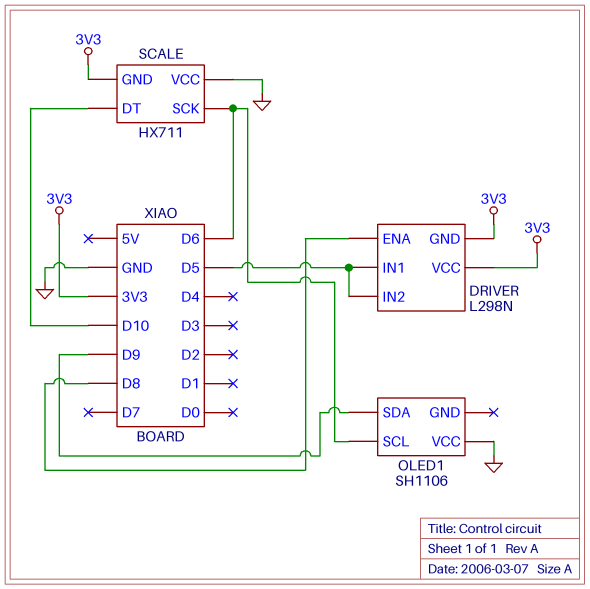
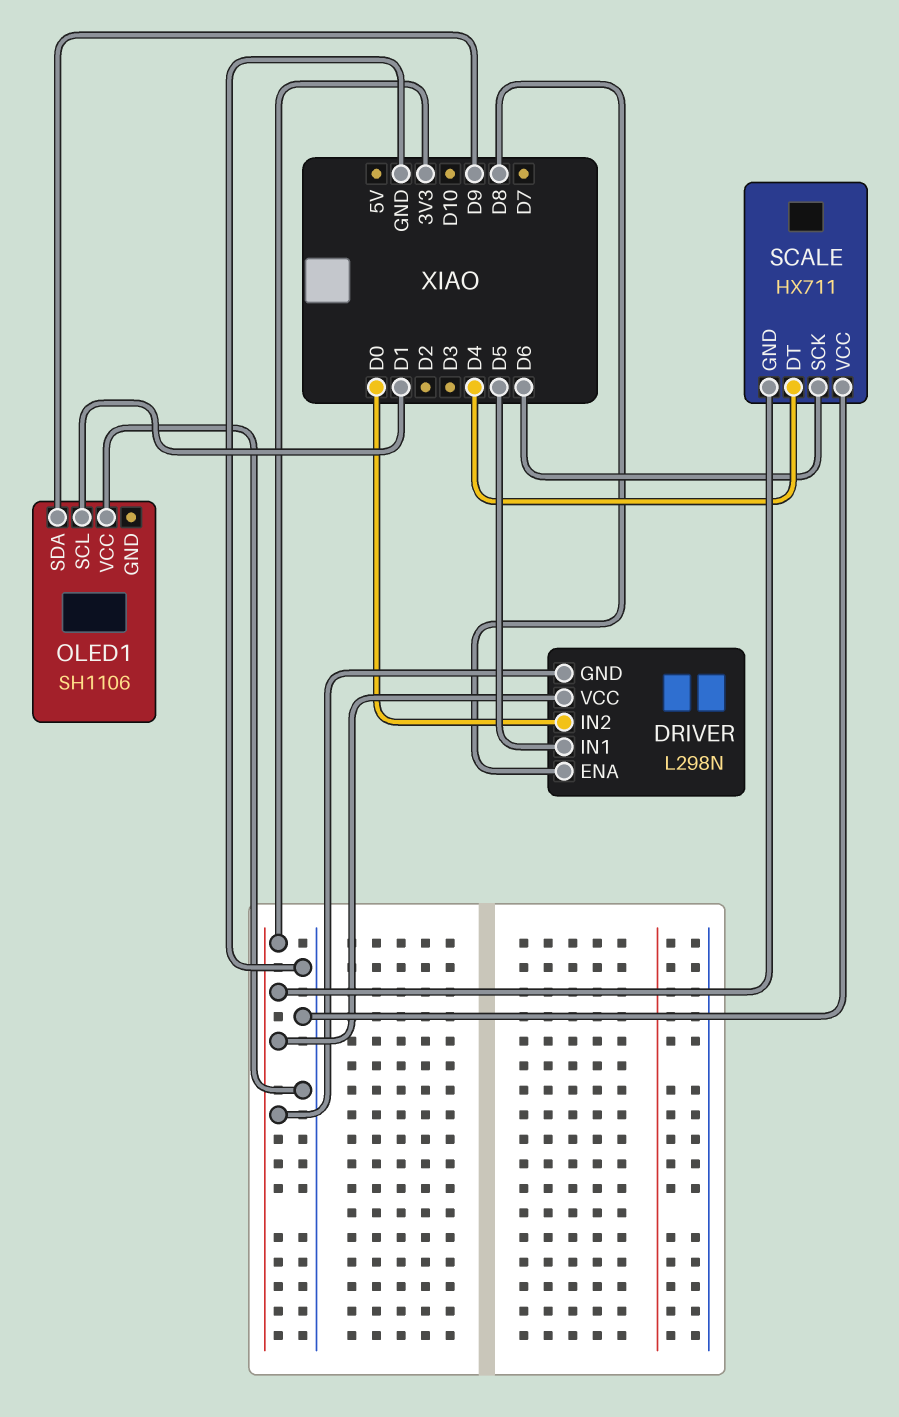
DRIVER pin IN2: D5 -> D0
OLED1 pin SCL: D6 -> D1
SCALE pin DT: D10 -> D4

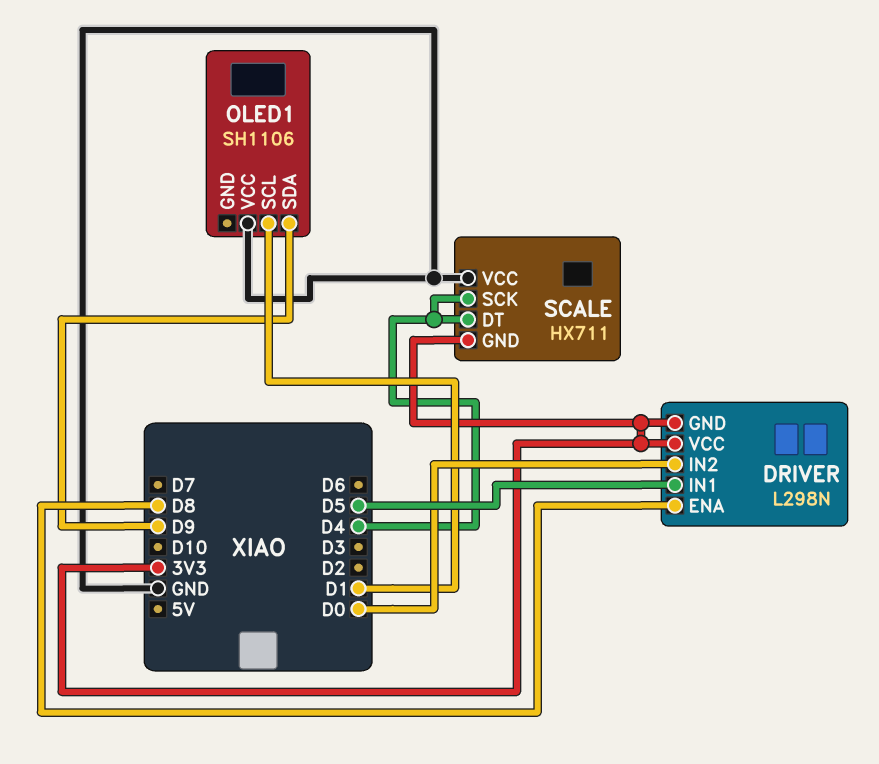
SCALE pin SCK: D6 -> D4

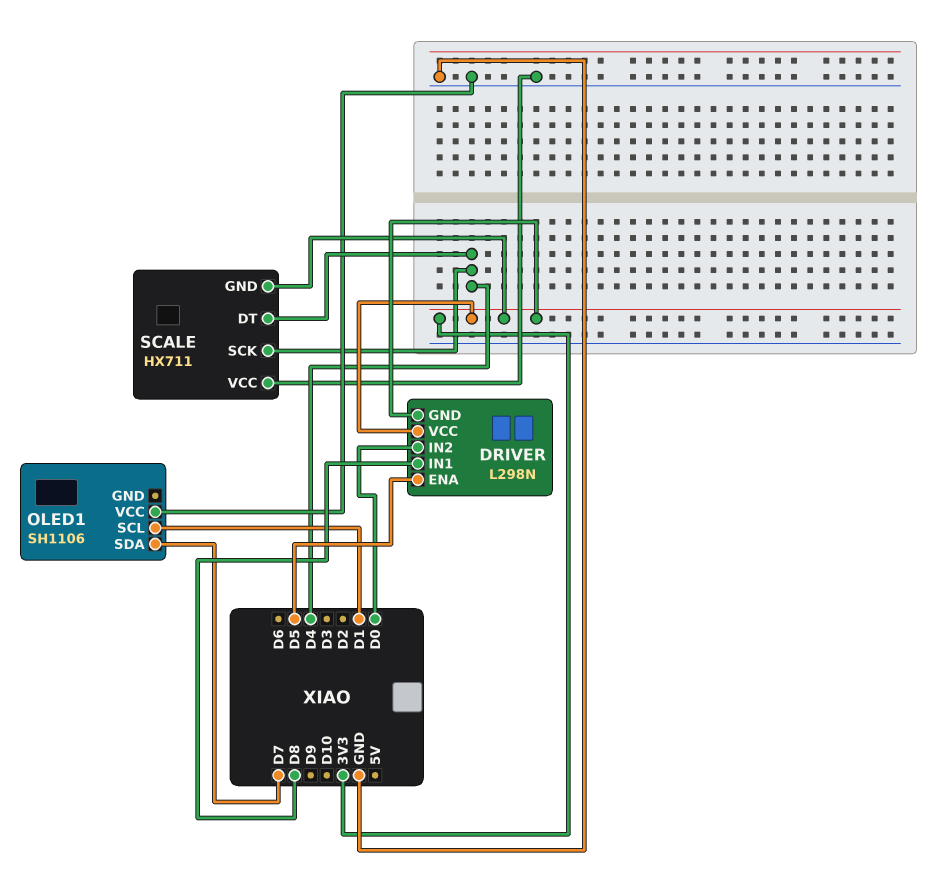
DRIVER pin ENA: D8 -> D5
DRIVER pin IN1: D5 -> D8
OLED1 pin SDA: D9 -> D7

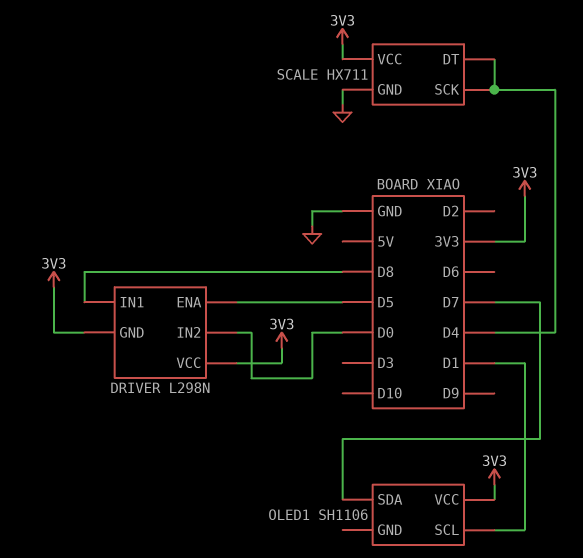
OLED1 pin VCC: GND -> 3V3
SCALE pin GND: 3V3 -> GND
SCALE pin VCC: GND -> 3V3

